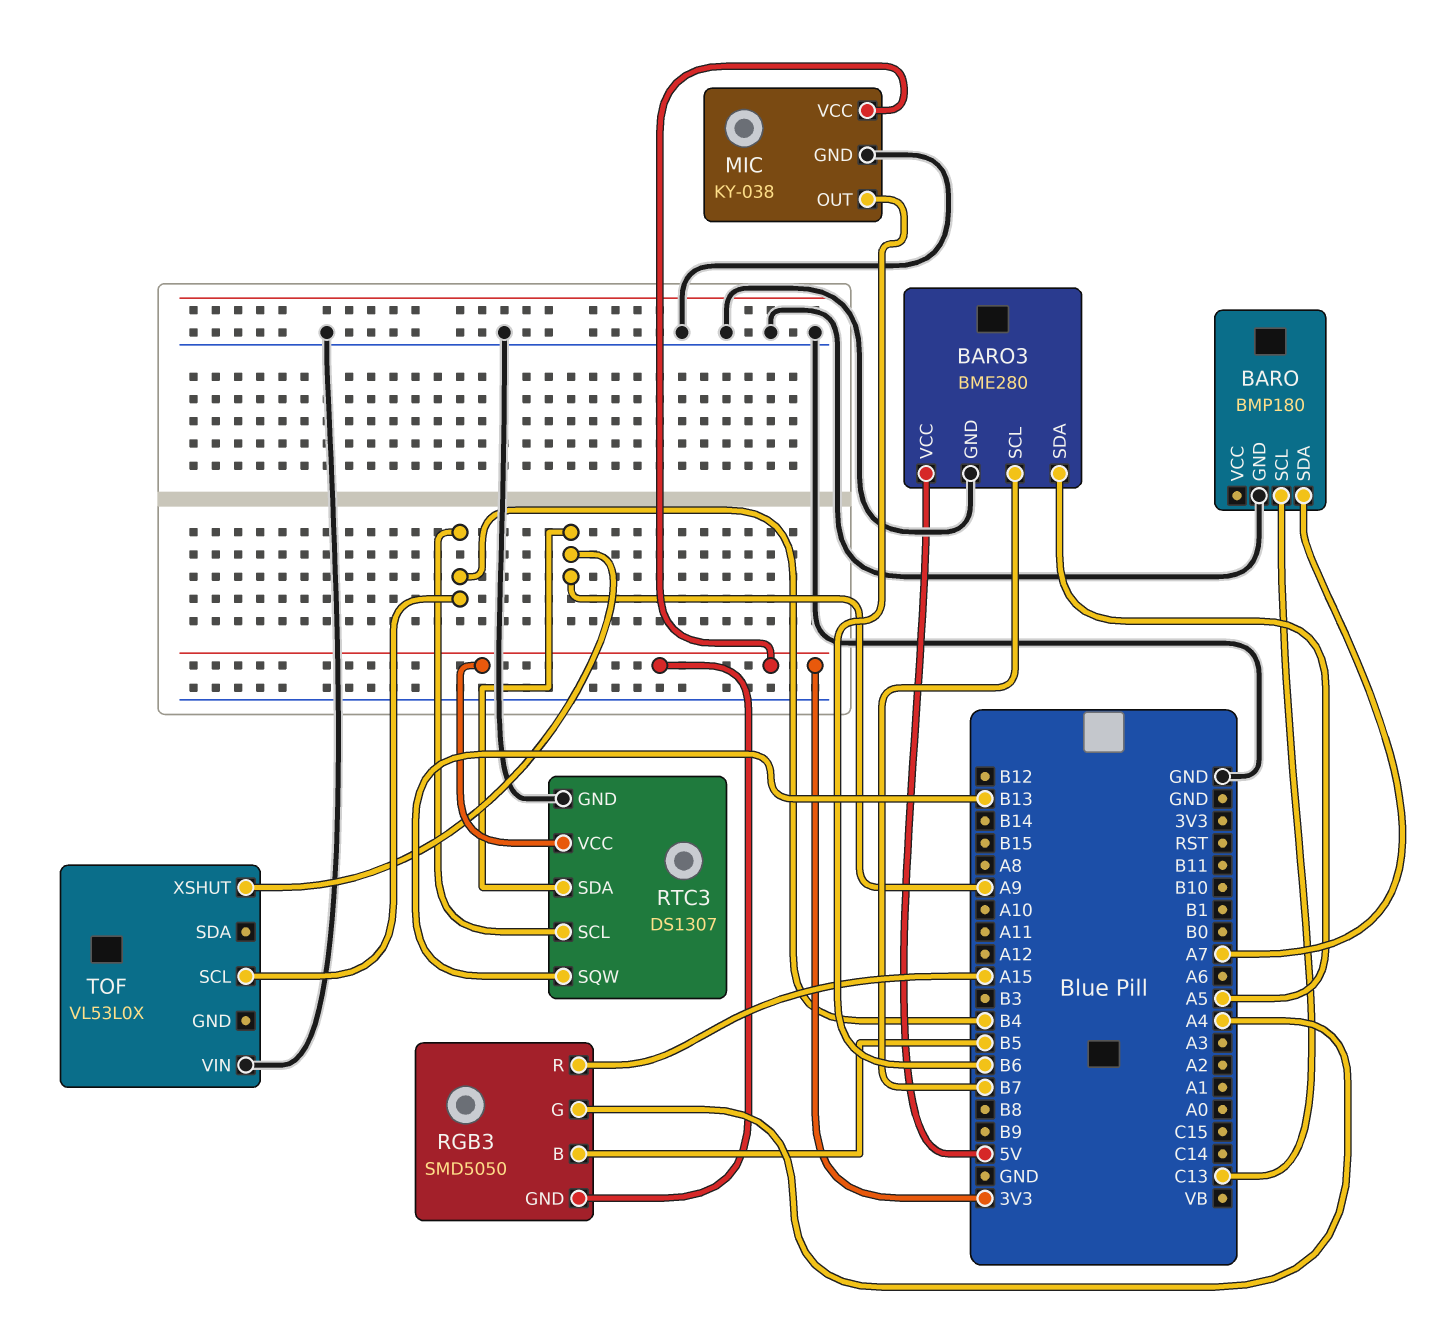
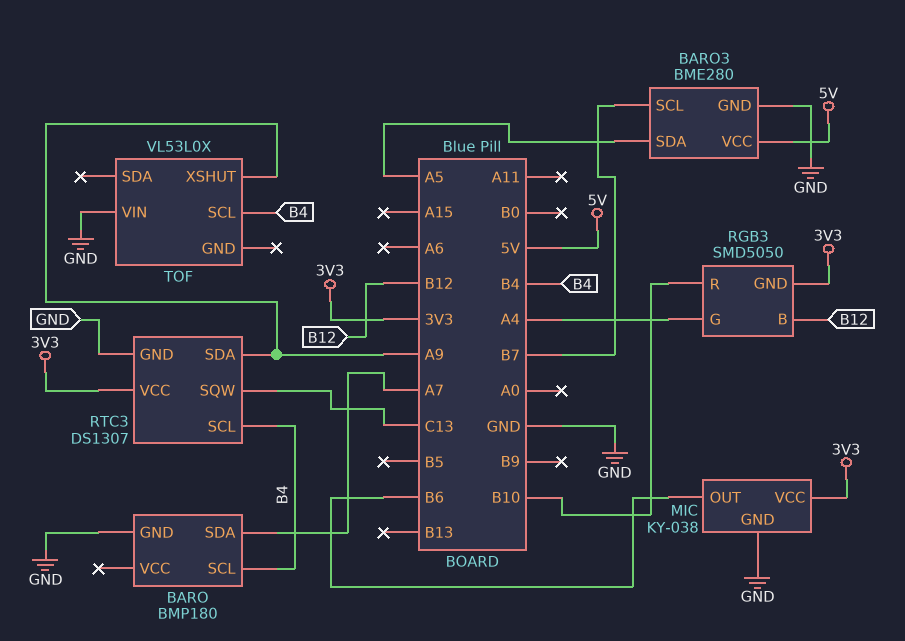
BARO pin SCL: C13 -> B4
RGB3 pin B: B5 -> B12
RGB3 pin R: A15 -> B10
RTC3 pin SQW: B13 -> C13

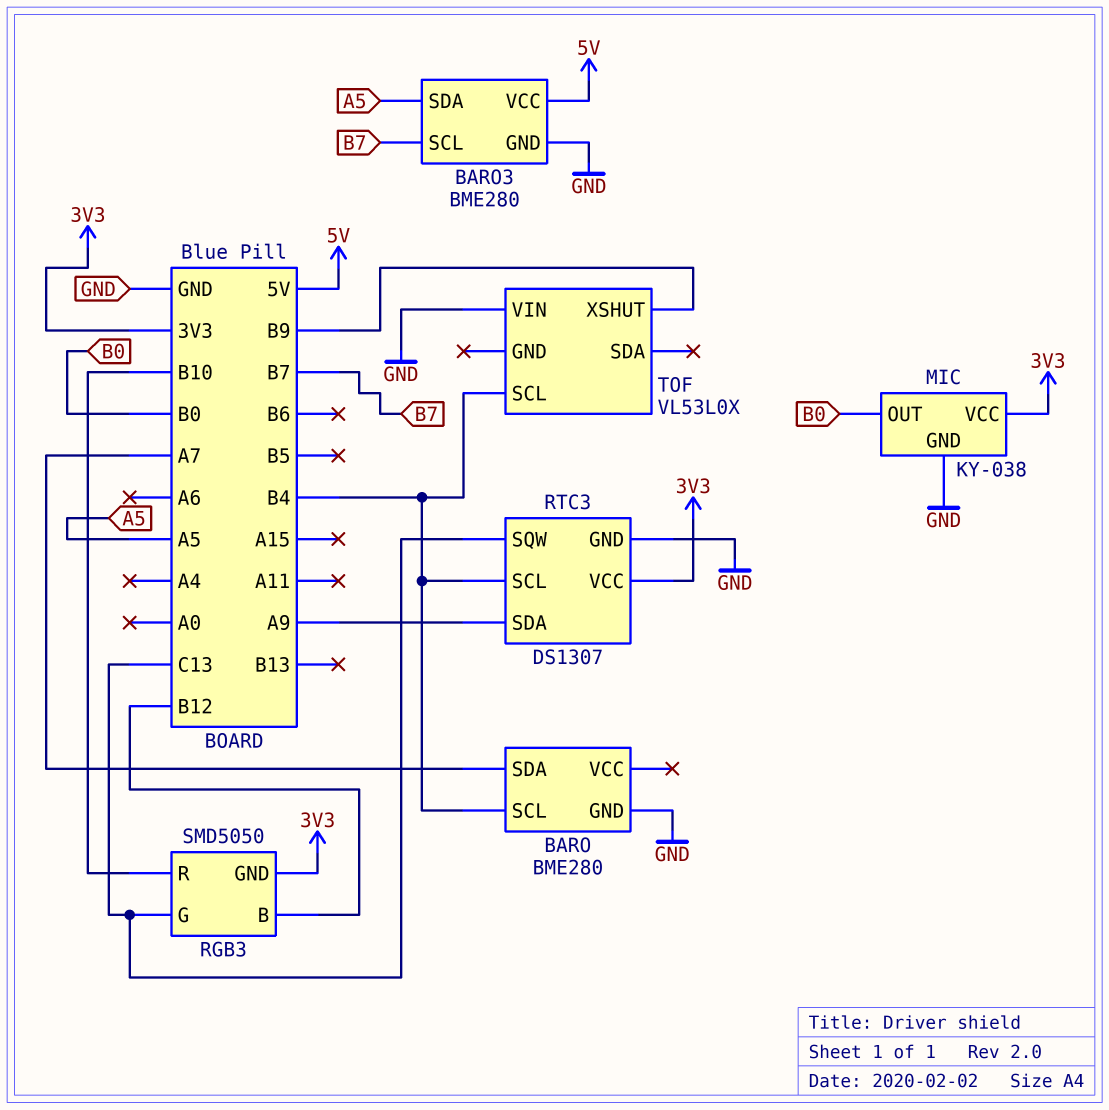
BARO: BMP180 -> BME280
MIC pin OUT: B6 -> B0
RGB3 pin G: A4 -> C13
TOF pin XSHUT: A9 -> B9

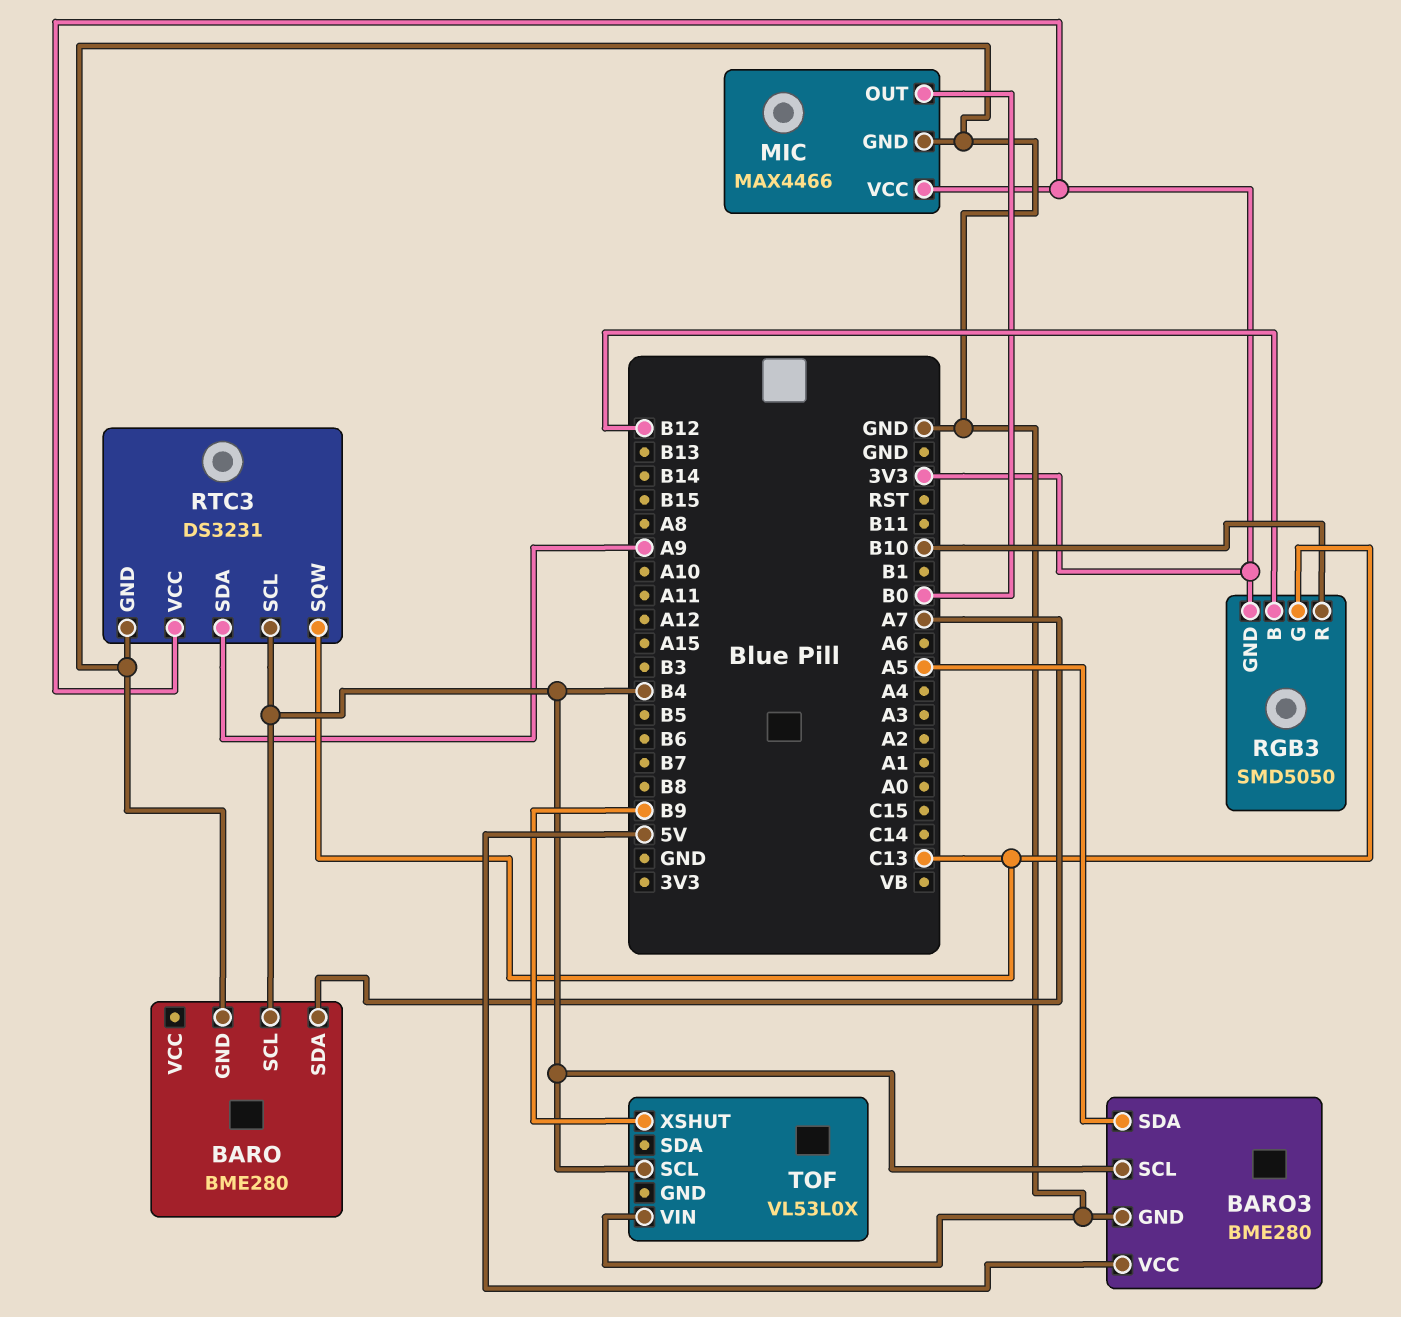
BARO3 pin SCL: B7 -> B4
MIC: KY-038 -> MAX4466
RTC3: DS1307 -> DS3231

